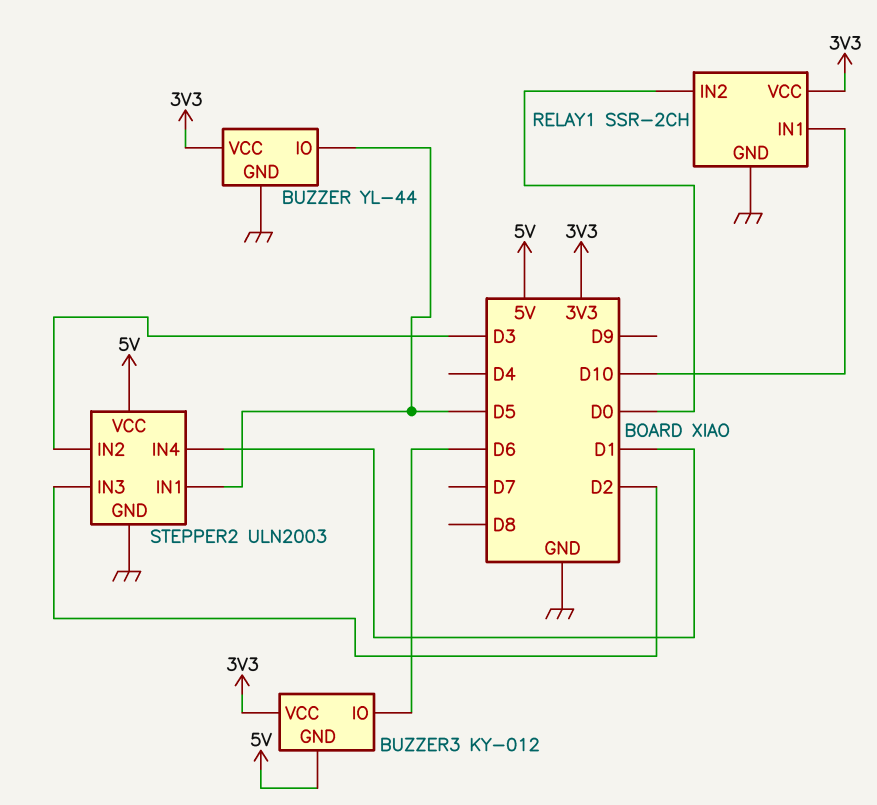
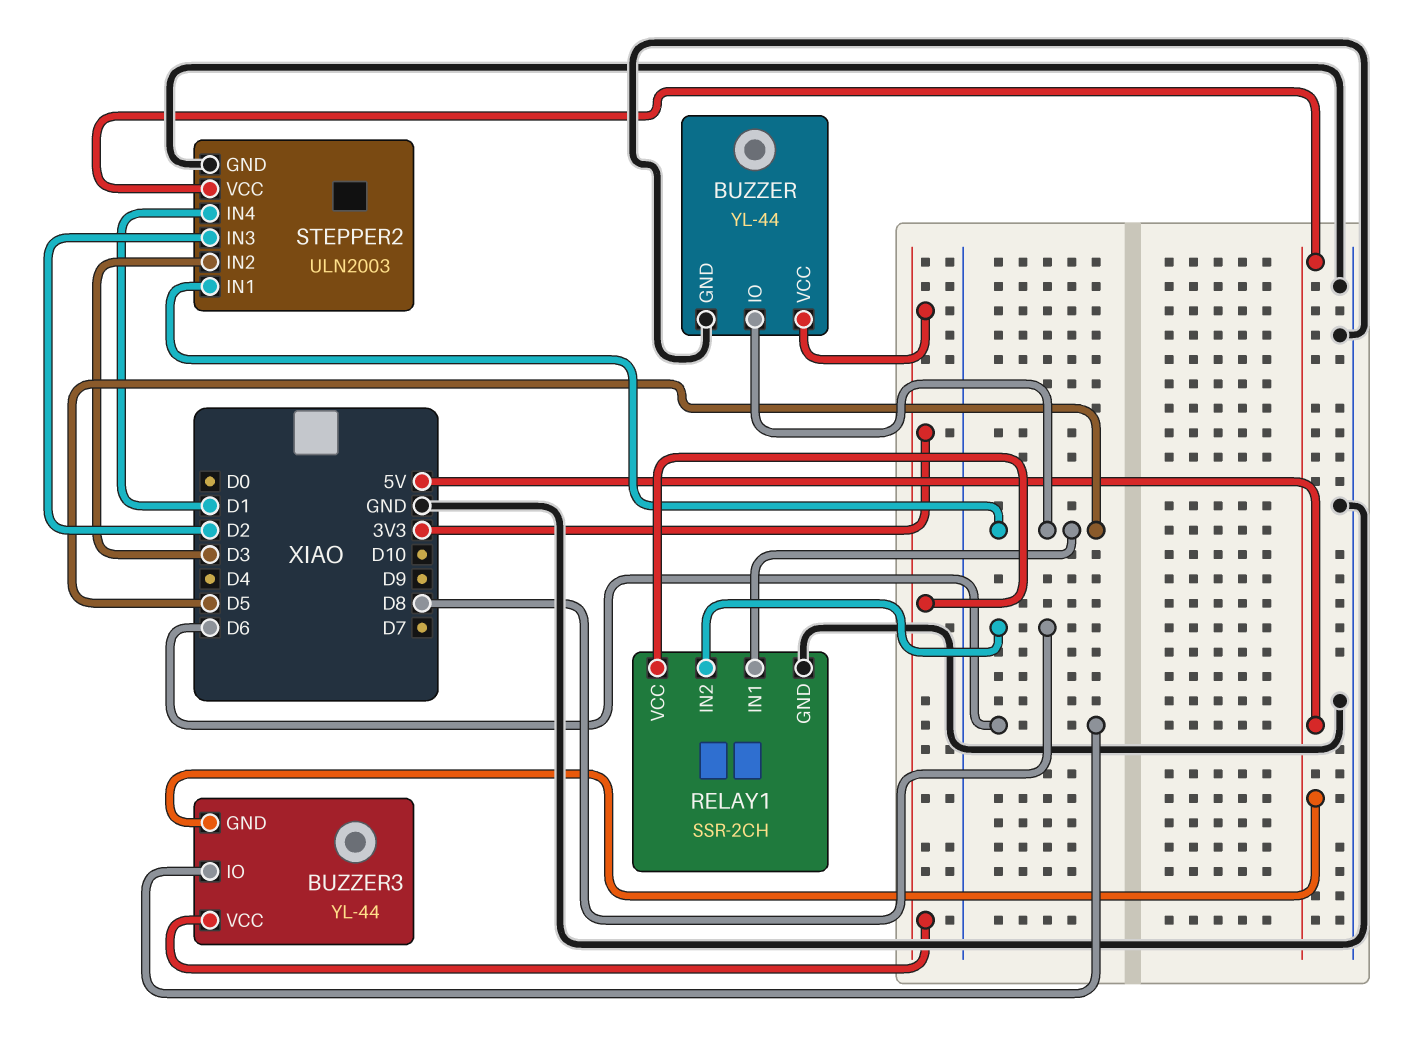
BUZZER3: KY-012 -> YL-44
RELAY1 pin IN1: D10 -> D5
RELAY1 pin IN2: D0 -> D8

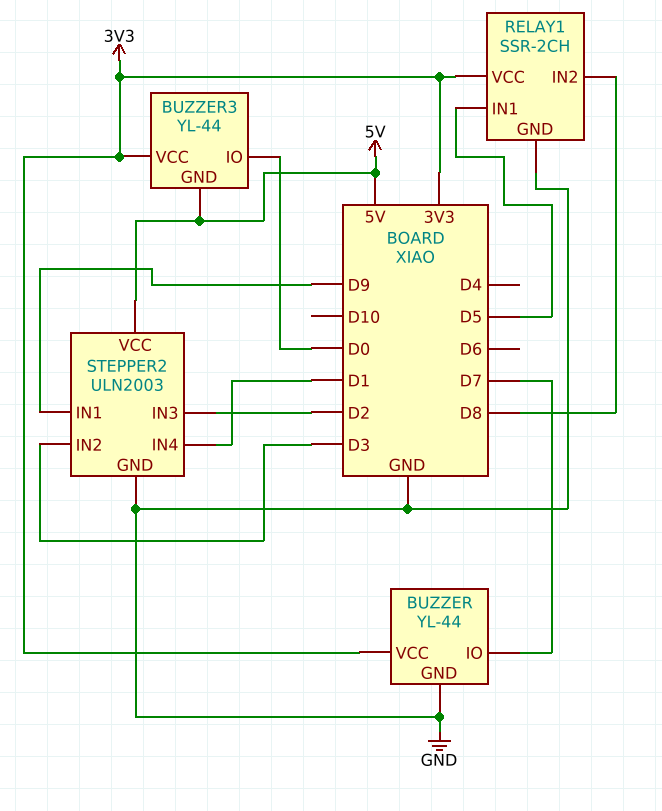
BUZZER pin IO: D5 -> D7
BUZZER3 pin IO: D6 -> D0
STEPPER2 pin IN1: D5 -> D9

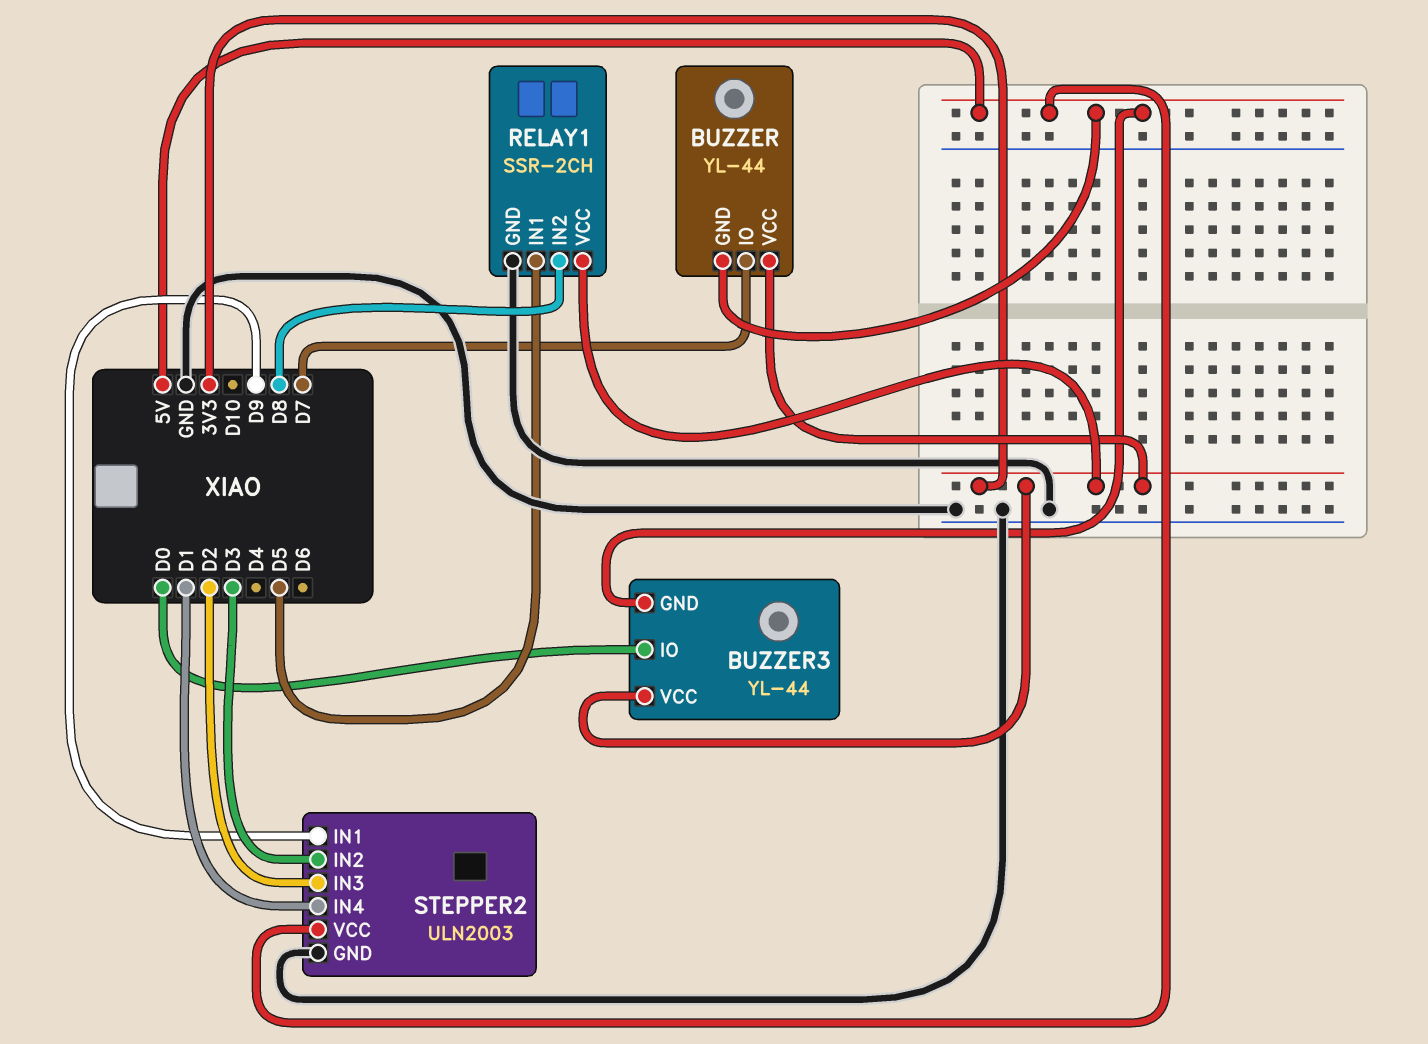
BUZZER pin GND: GND -> 5V

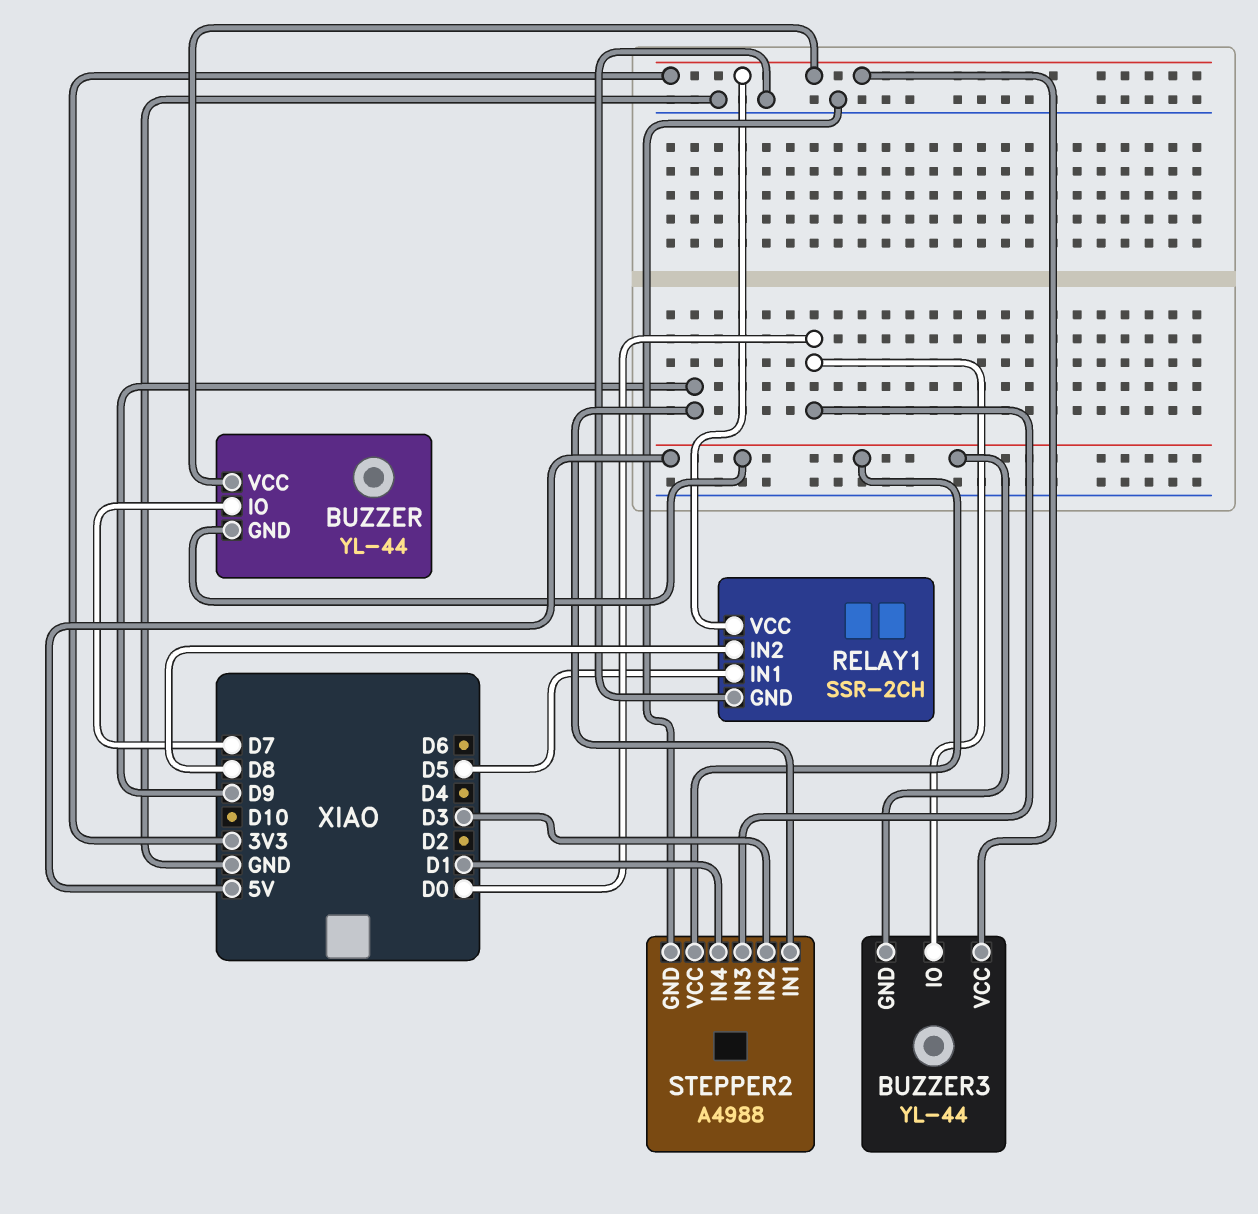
STEPPER2: ULN2003 -> A4988
STEPPER2 pin IN3: D2 -> D0

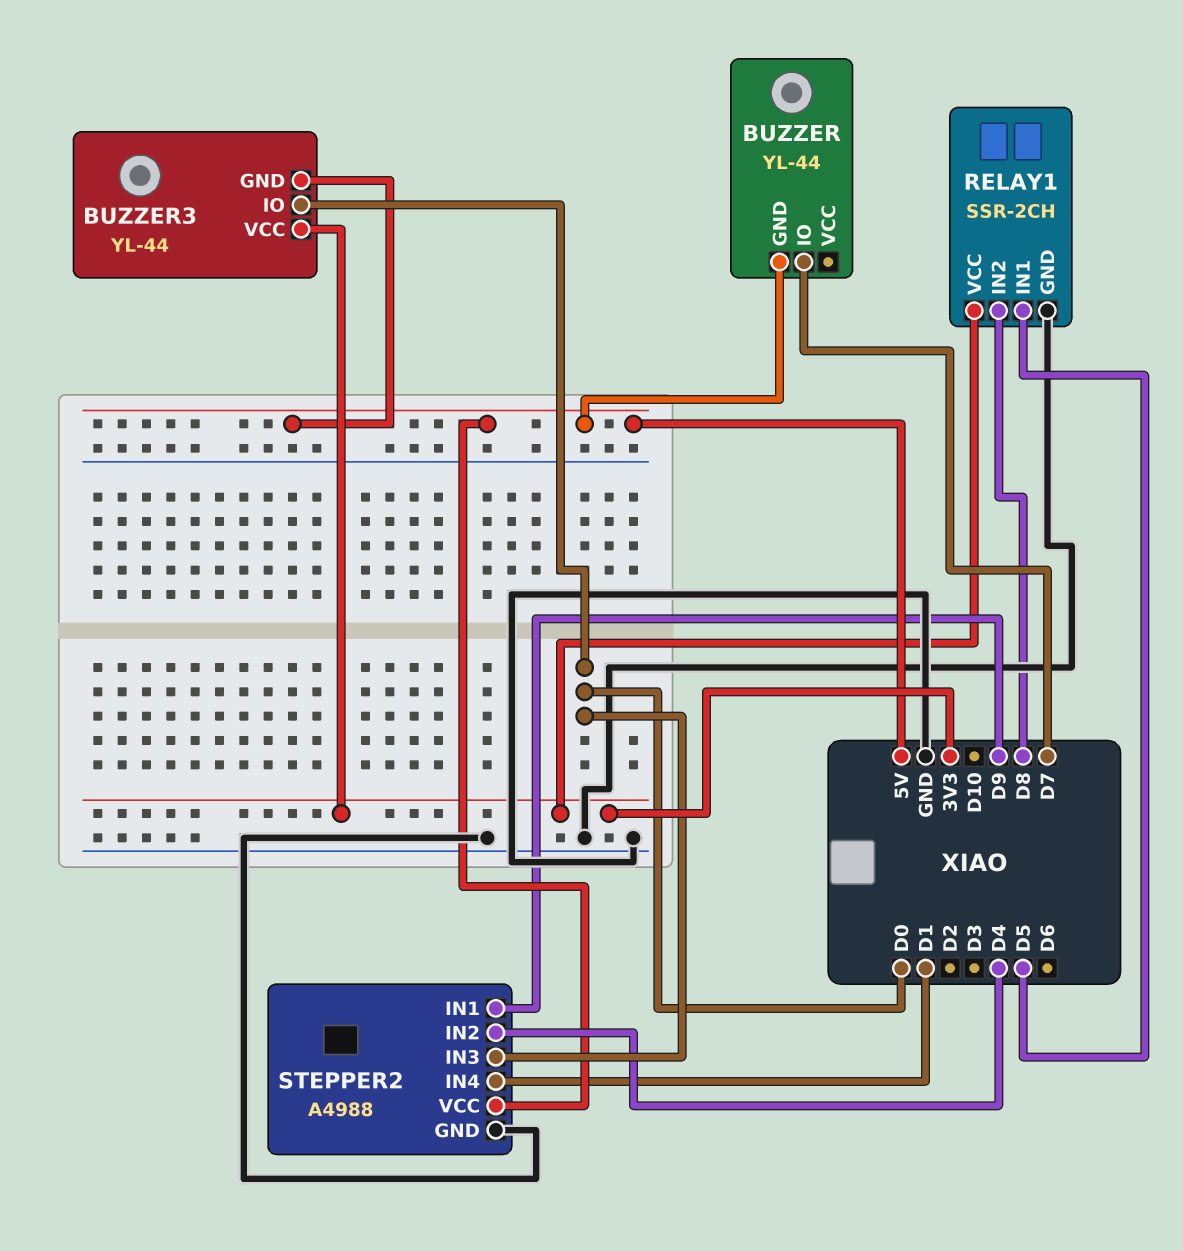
BUZZER pin VCC: 3V3 -> none
STEPPER2 pin IN2: D3 -> D4

